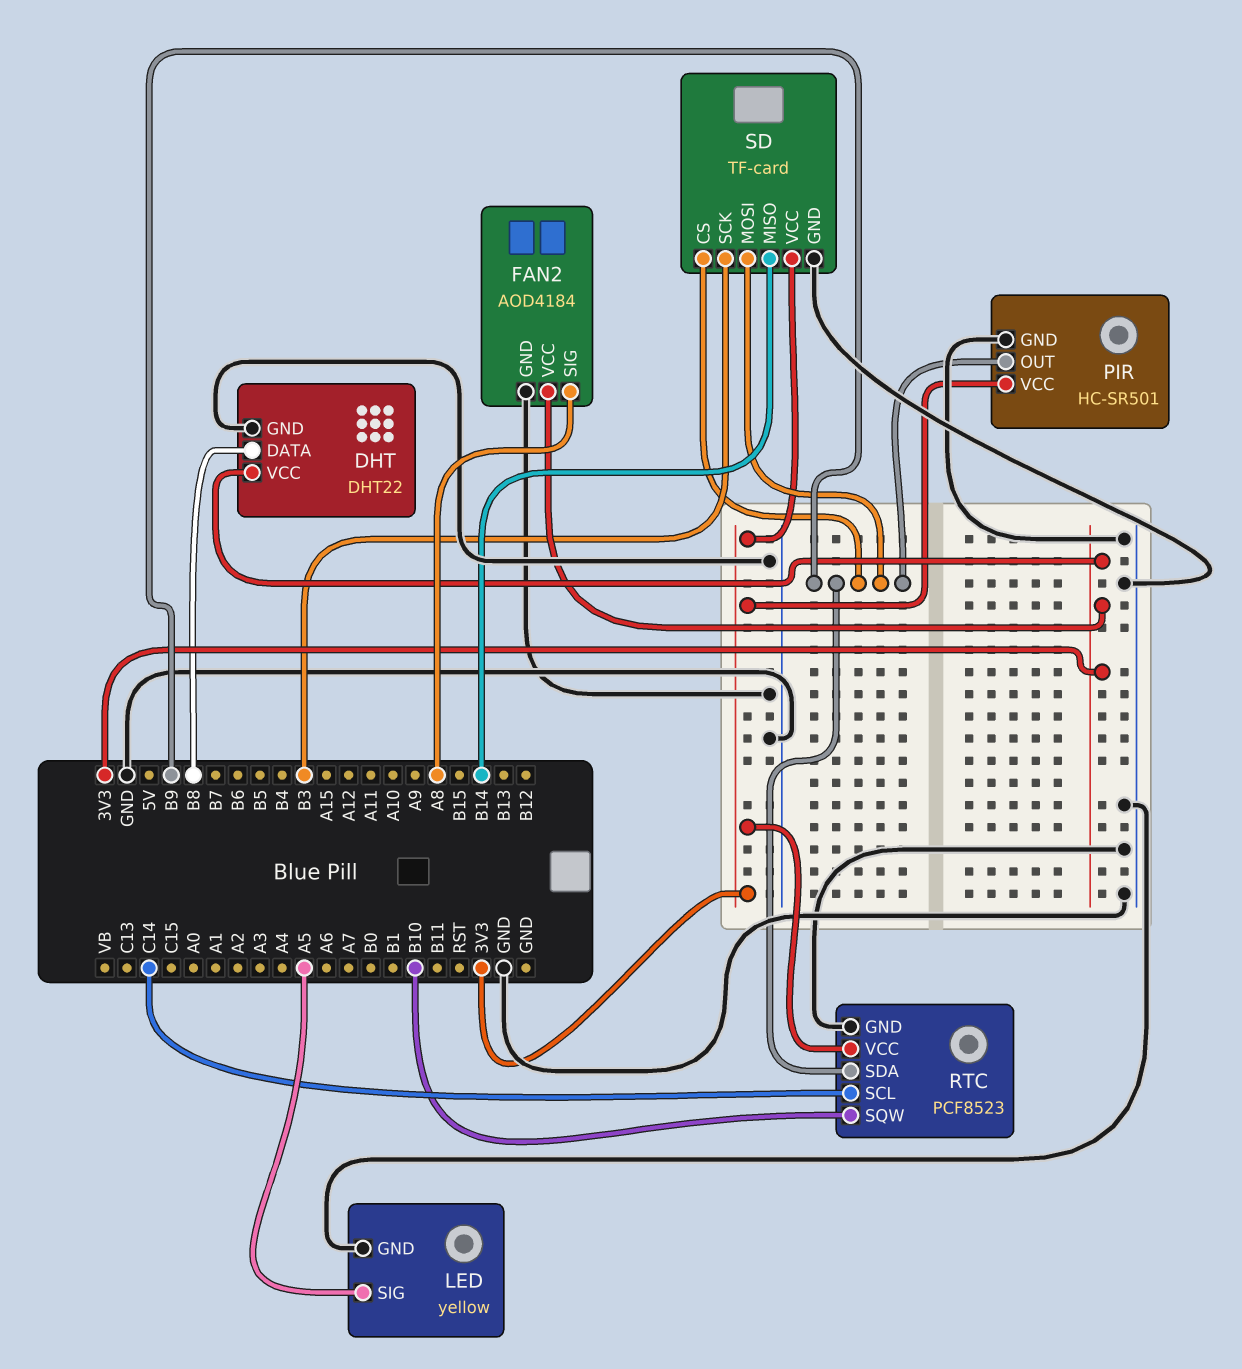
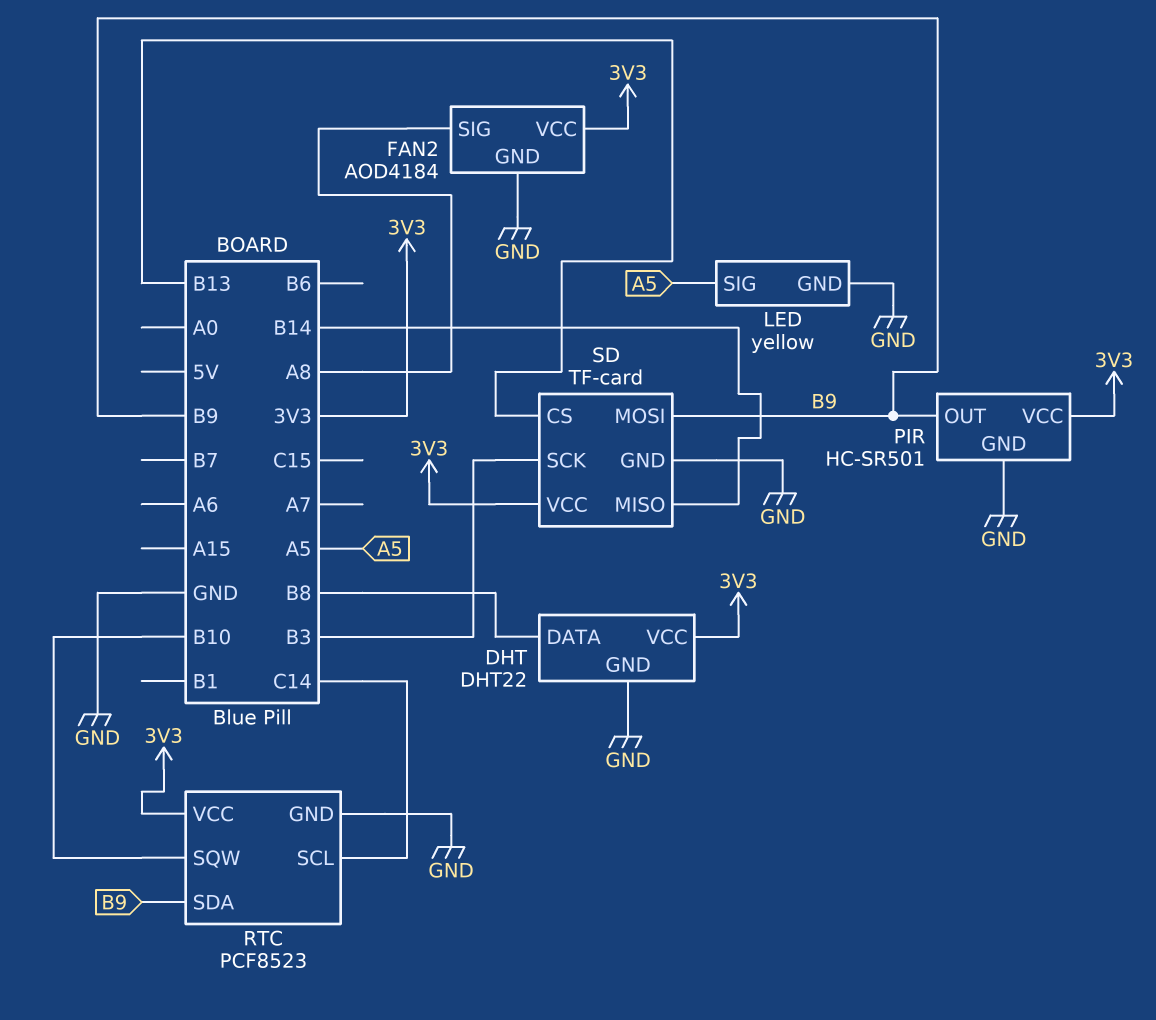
SD pin CS: B9 -> B13

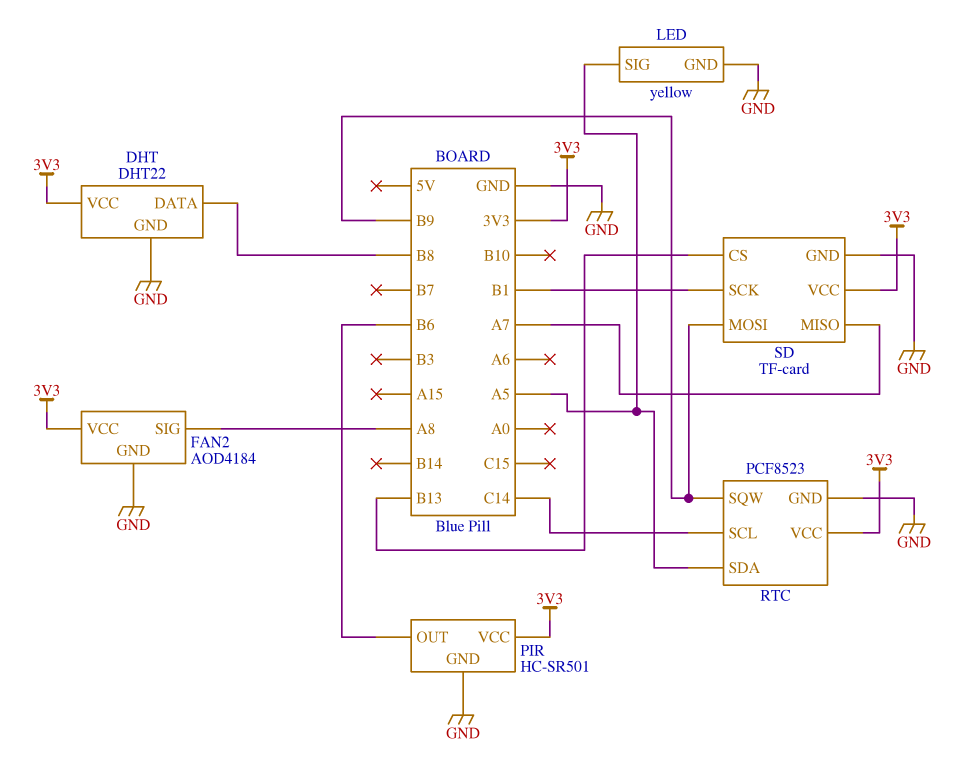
PIR pin OUT: B9 -> B6
RTC pin SDA: B9 -> A5
RTC pin SQW: B10 -> B9
SD pin MISO: B14 -> A7
SD pin SCK: B3 -> B1

